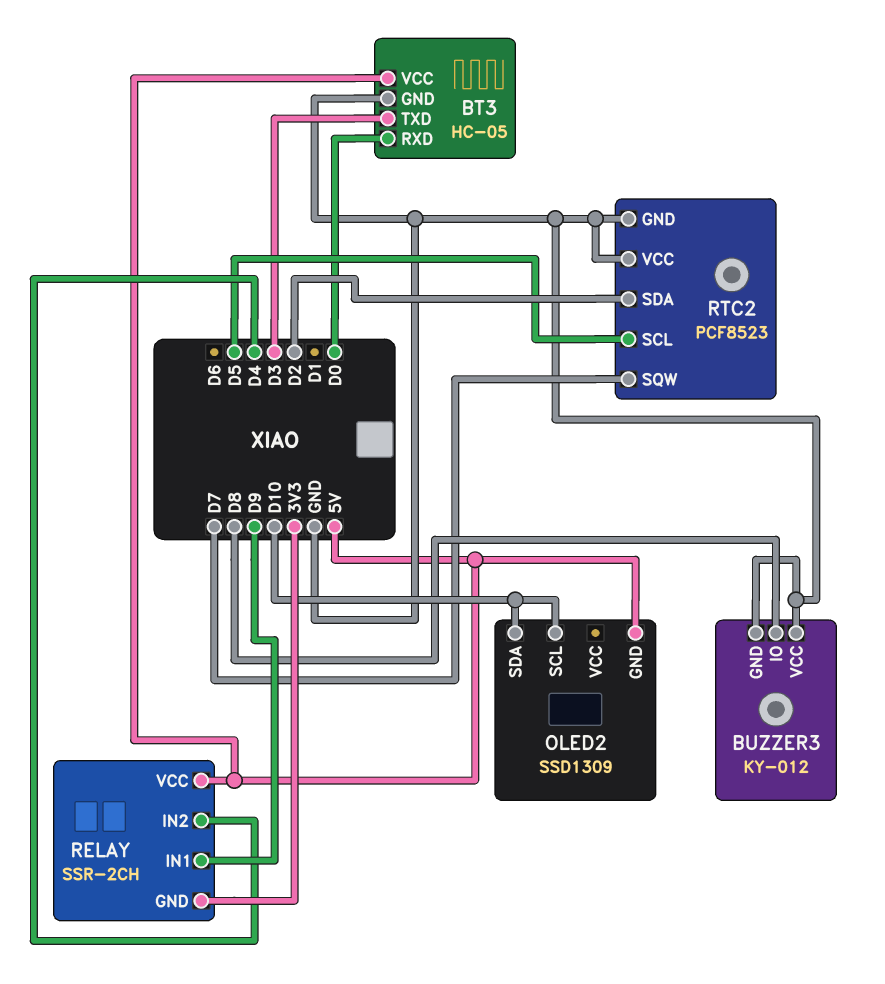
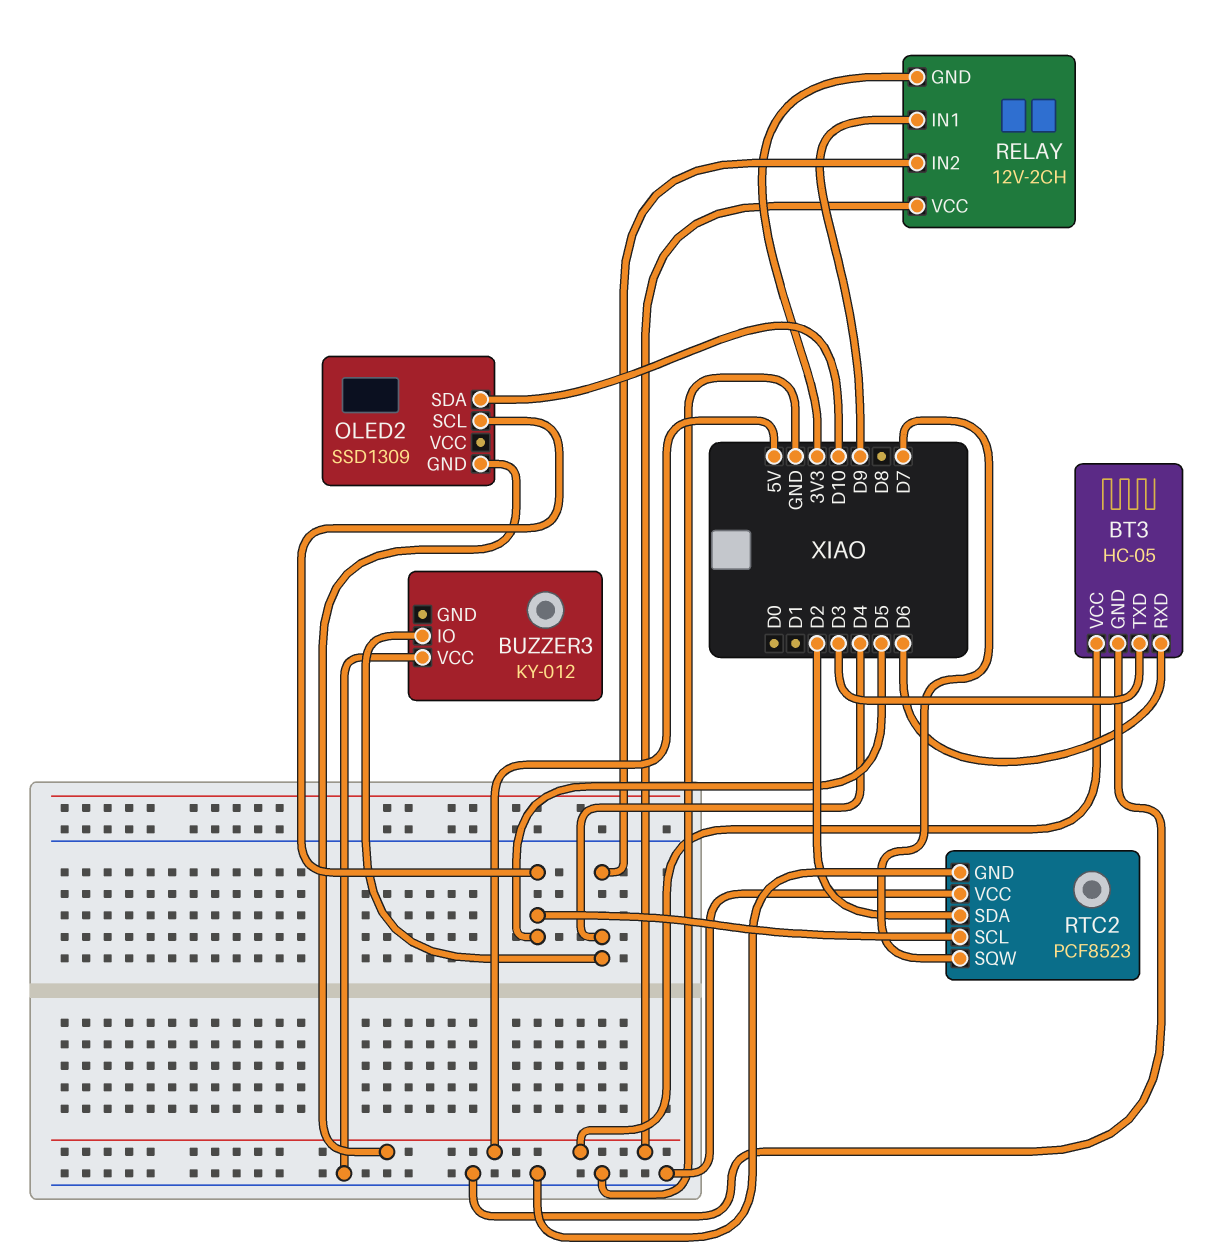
BT3 pin RXD: D0 -> D6
BUZZER3 pin GND: GND -> none
BUZZER3 pin IO: D8 -> D4
OLED2 pin SCL: D10 -> D5
RELAY: SSR-2CH -> 12V-2CH

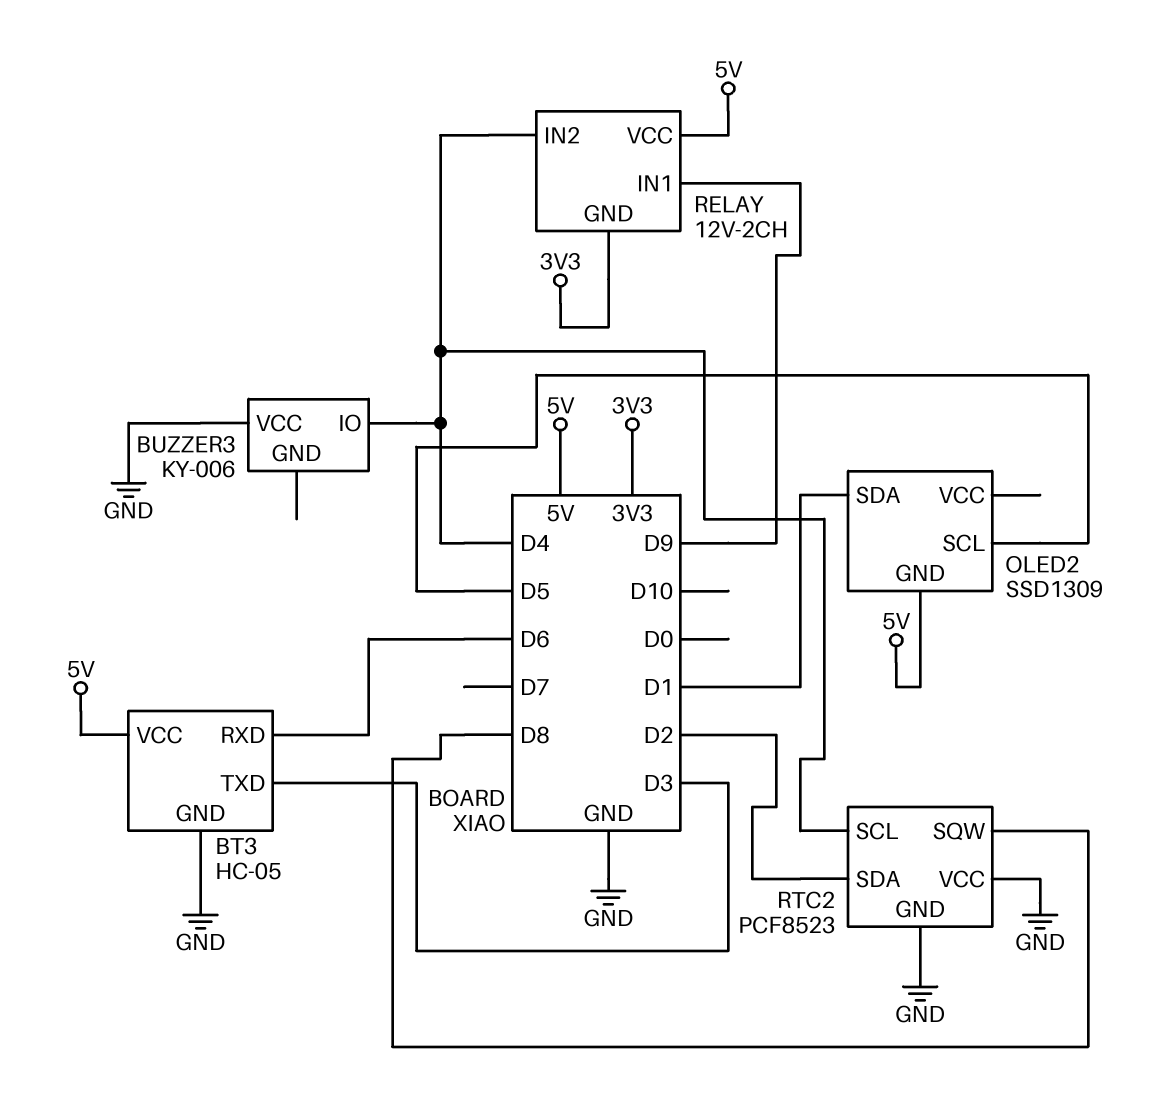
BUZZER3: KY-012 -> KY-006
OLED2 pin SDA: D10 -> D1
RTC2 pin SCL: D5 -> D4
RTC2 pin SQW: D7 -> D8

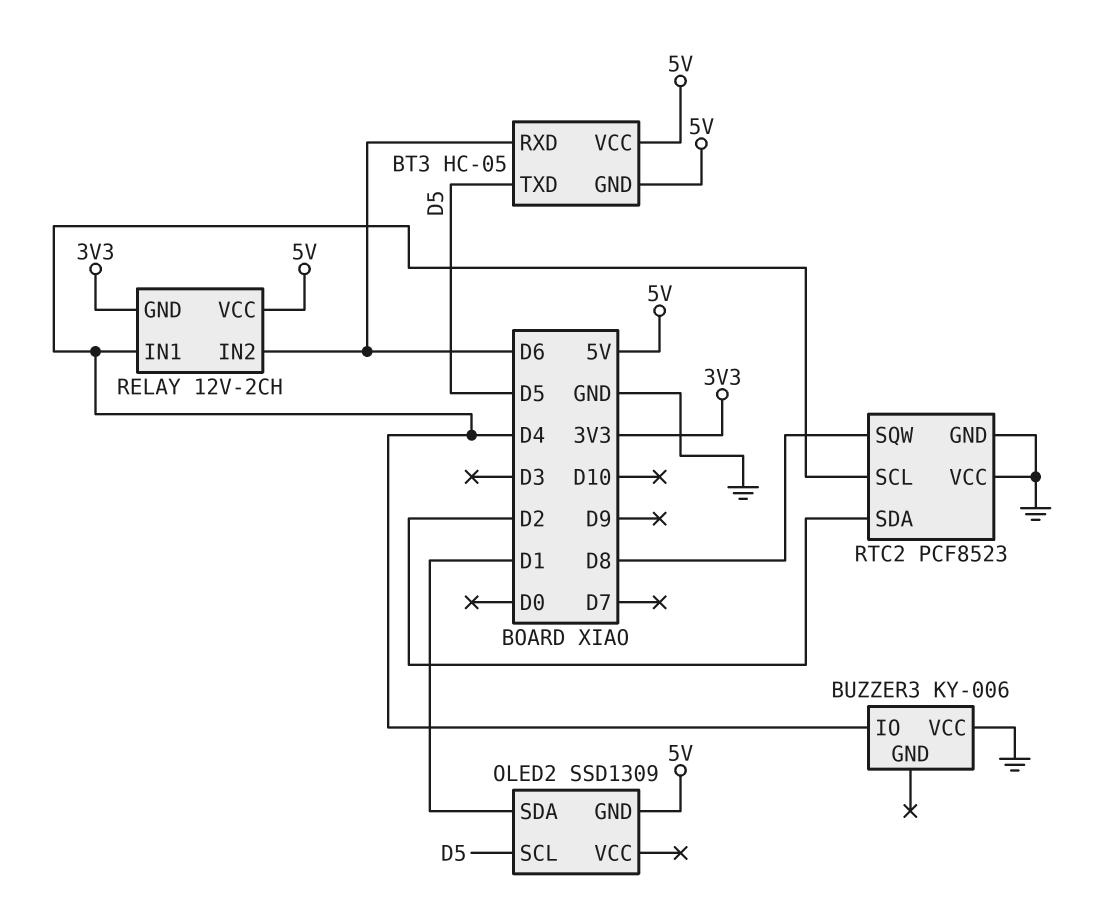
BT3 pin GND: GND -> 5V
BT3 pin TXD: D3 -> D5
RELAY pin IN1: D9 -> D4
RELAY pin IN2: D4 -> D6

